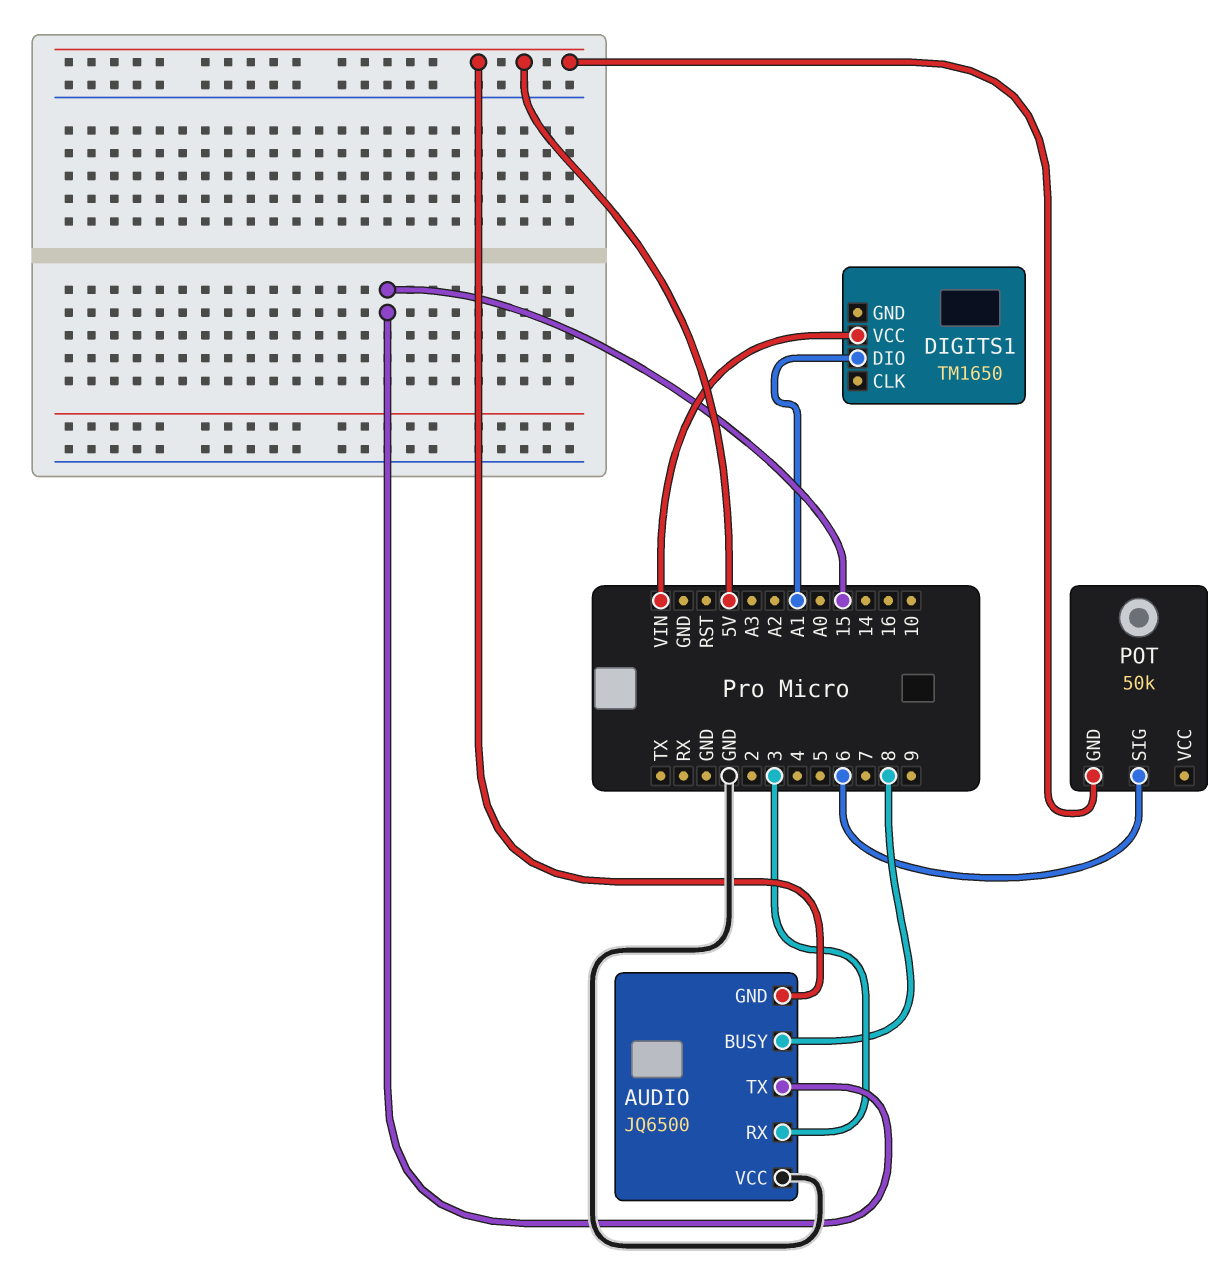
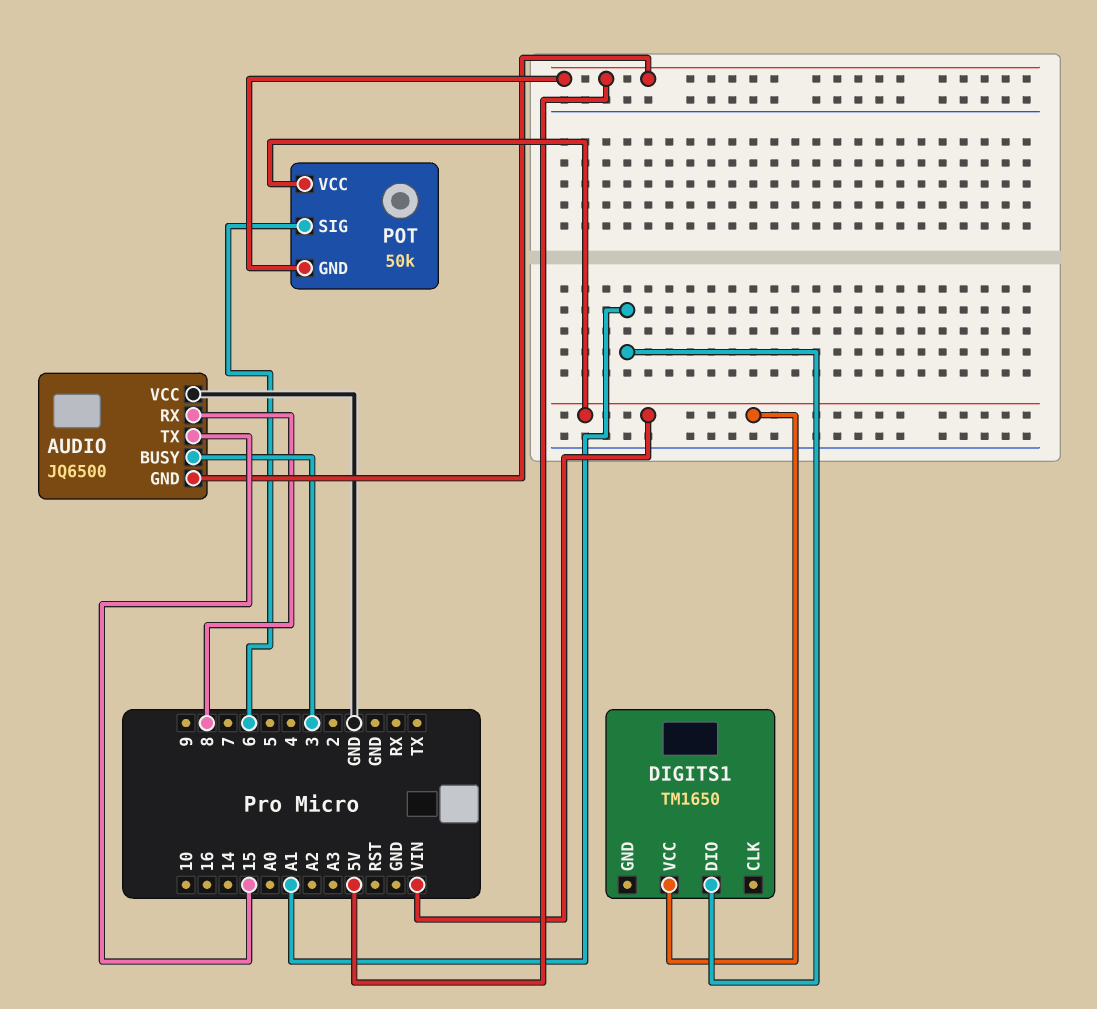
AUDIO pin BUSY: 8 -> 3
AUDIO pin RX: 3 -> 8
POT pin VCC: none -> VIN

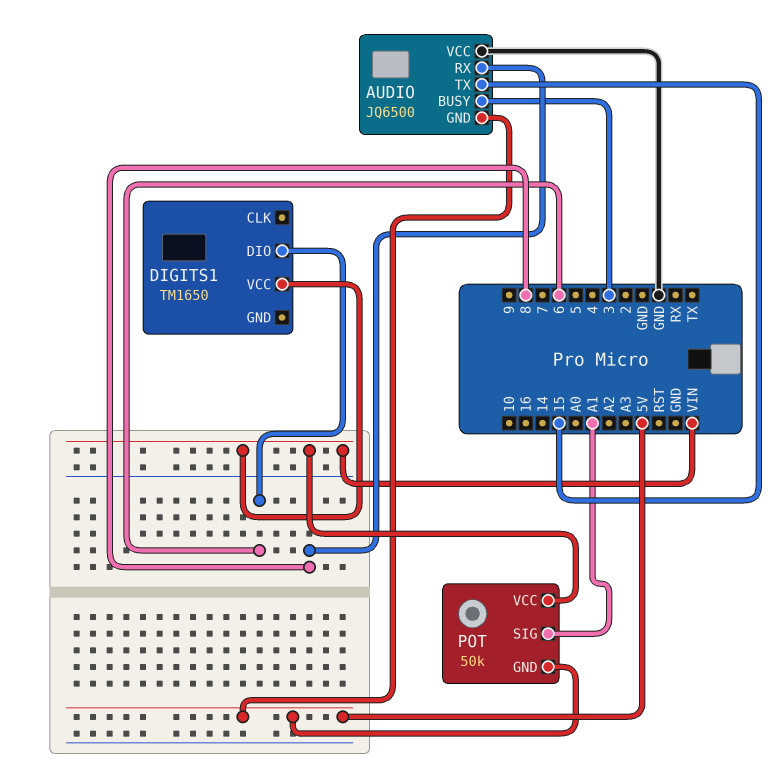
DIGITS1 pin DIO: A1 -> 6
POT pin SIG: 6 -> A1

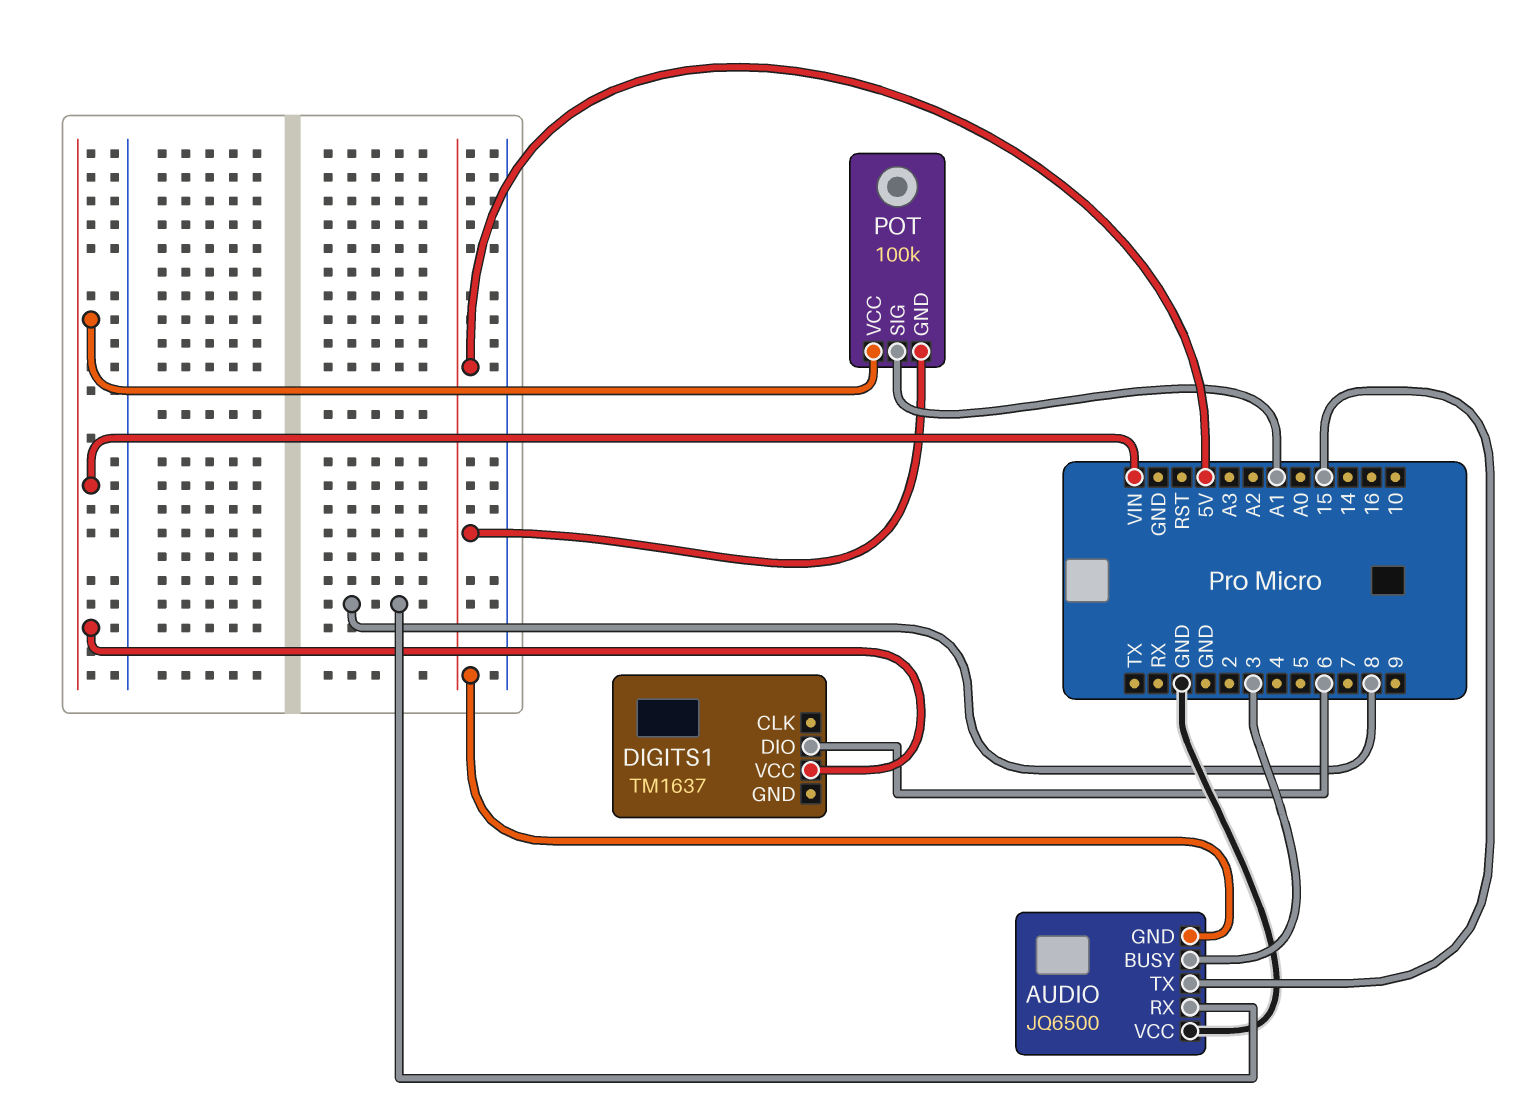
DIGITS1: TM1650 -> TM1637
POT: 50k -> 100k

